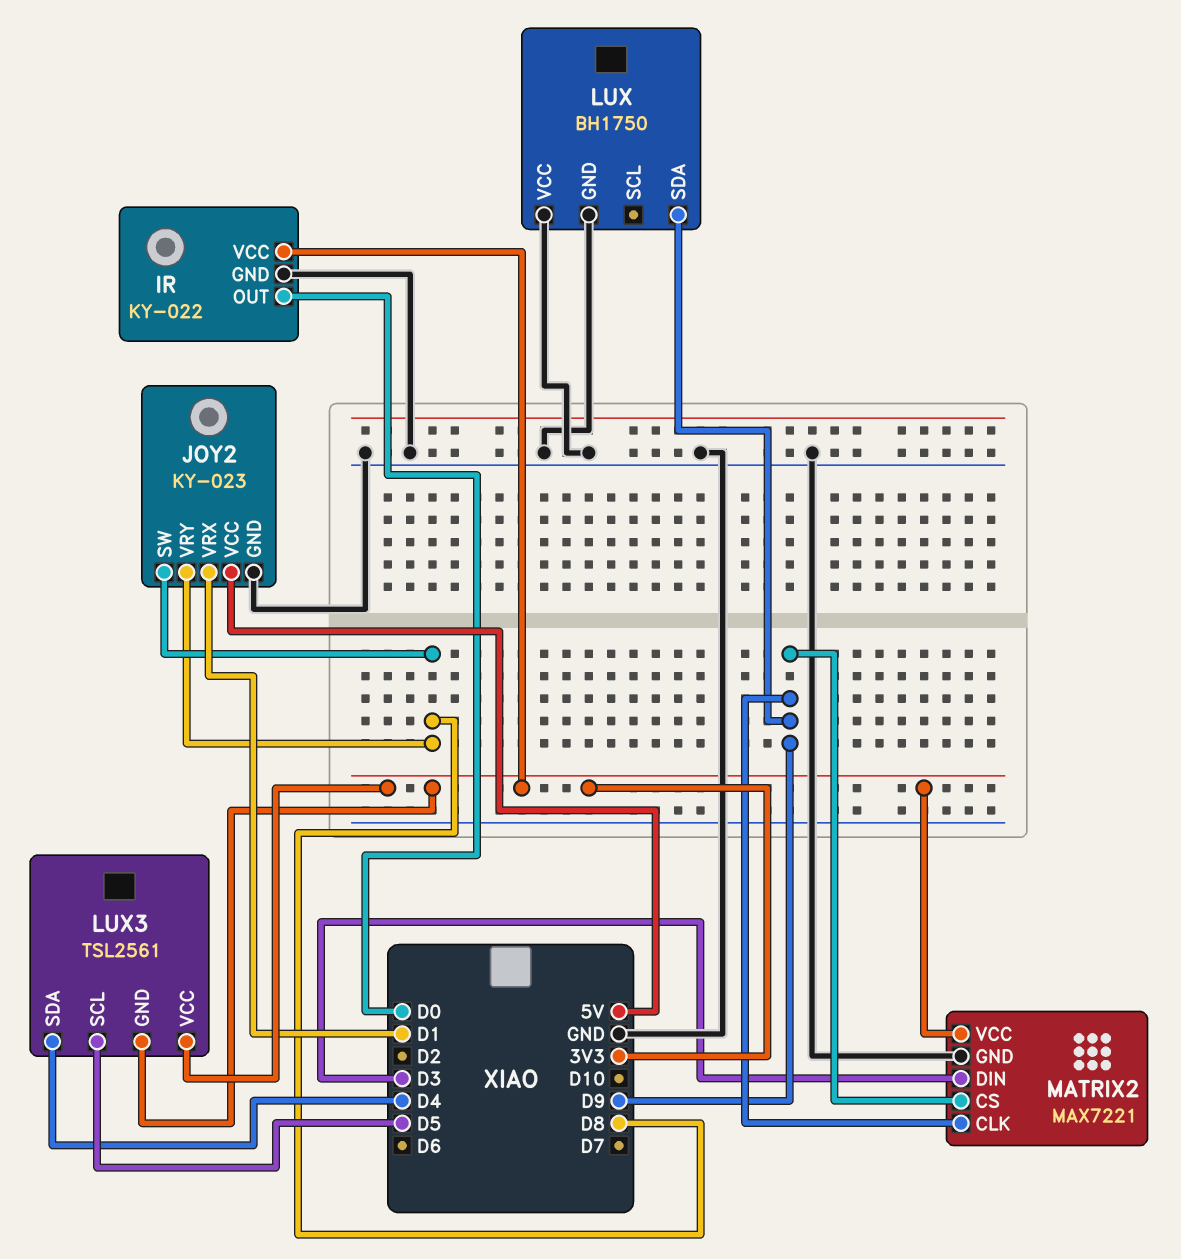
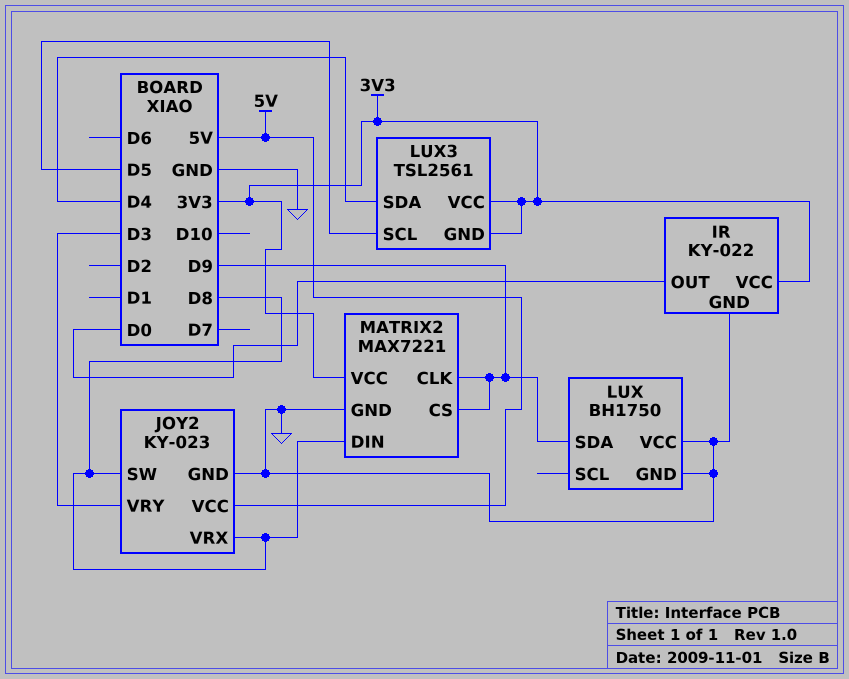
JOY2 pin VRX: D1 -> D8
JOY2 pin VRY: D8 -> D3
MATRIX2 pin DIN: D3 -> D8

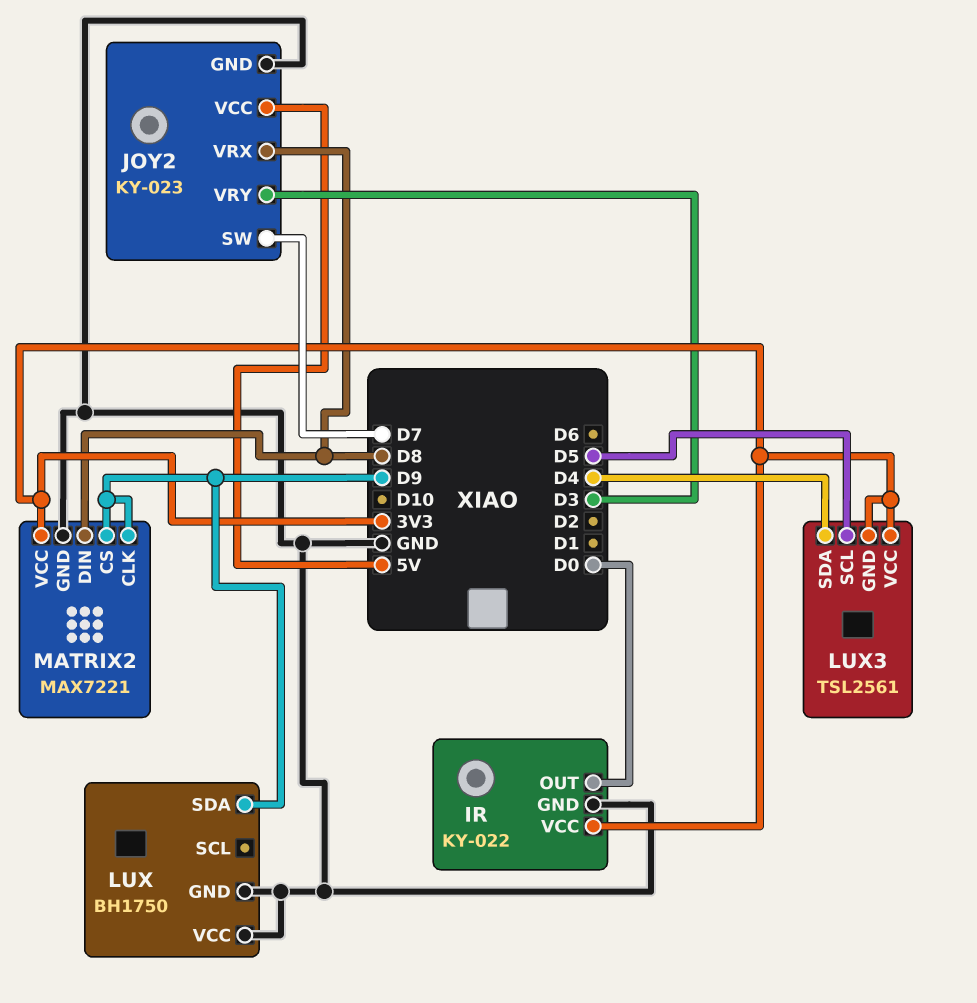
JOY2 pin SW: D8 -> D7

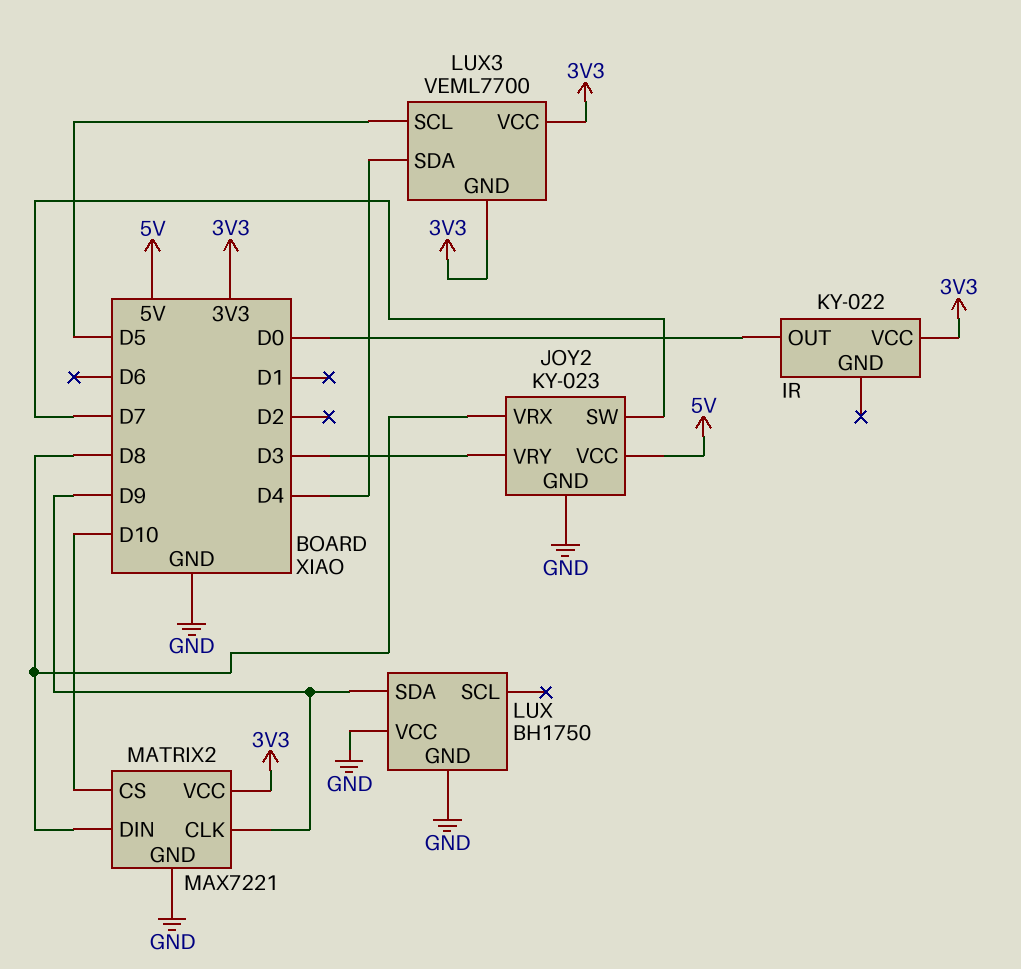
IR pin GND: GND -> none
LUX3: TSL2561 -> VEML7700
MATRIX2 pin CS: D9 -> D10

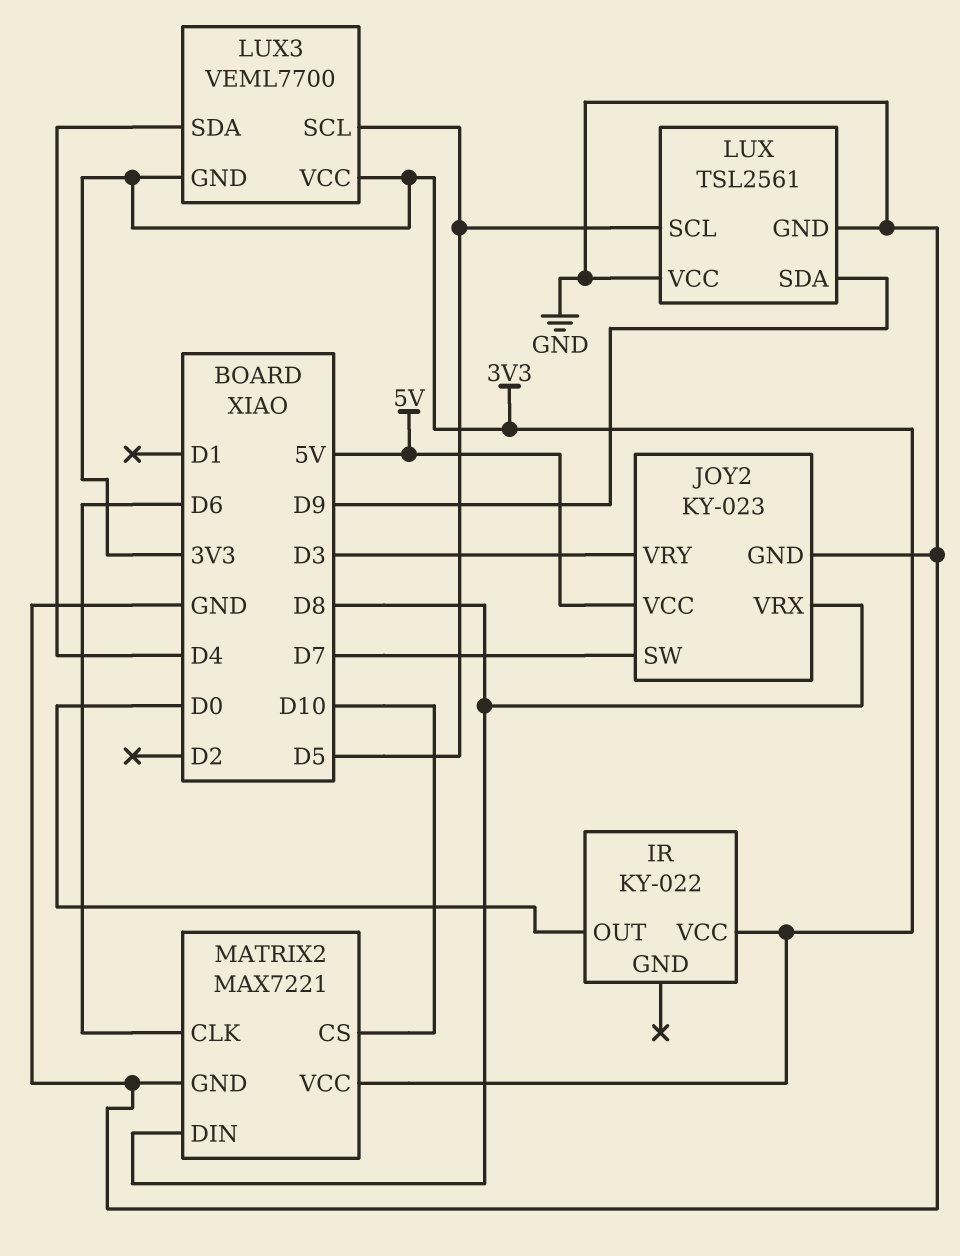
LUX: BH1750 -> TSL2561
LUX pin SCL: none -> D5
MATRIX2 pin CLK: D9 -> D6

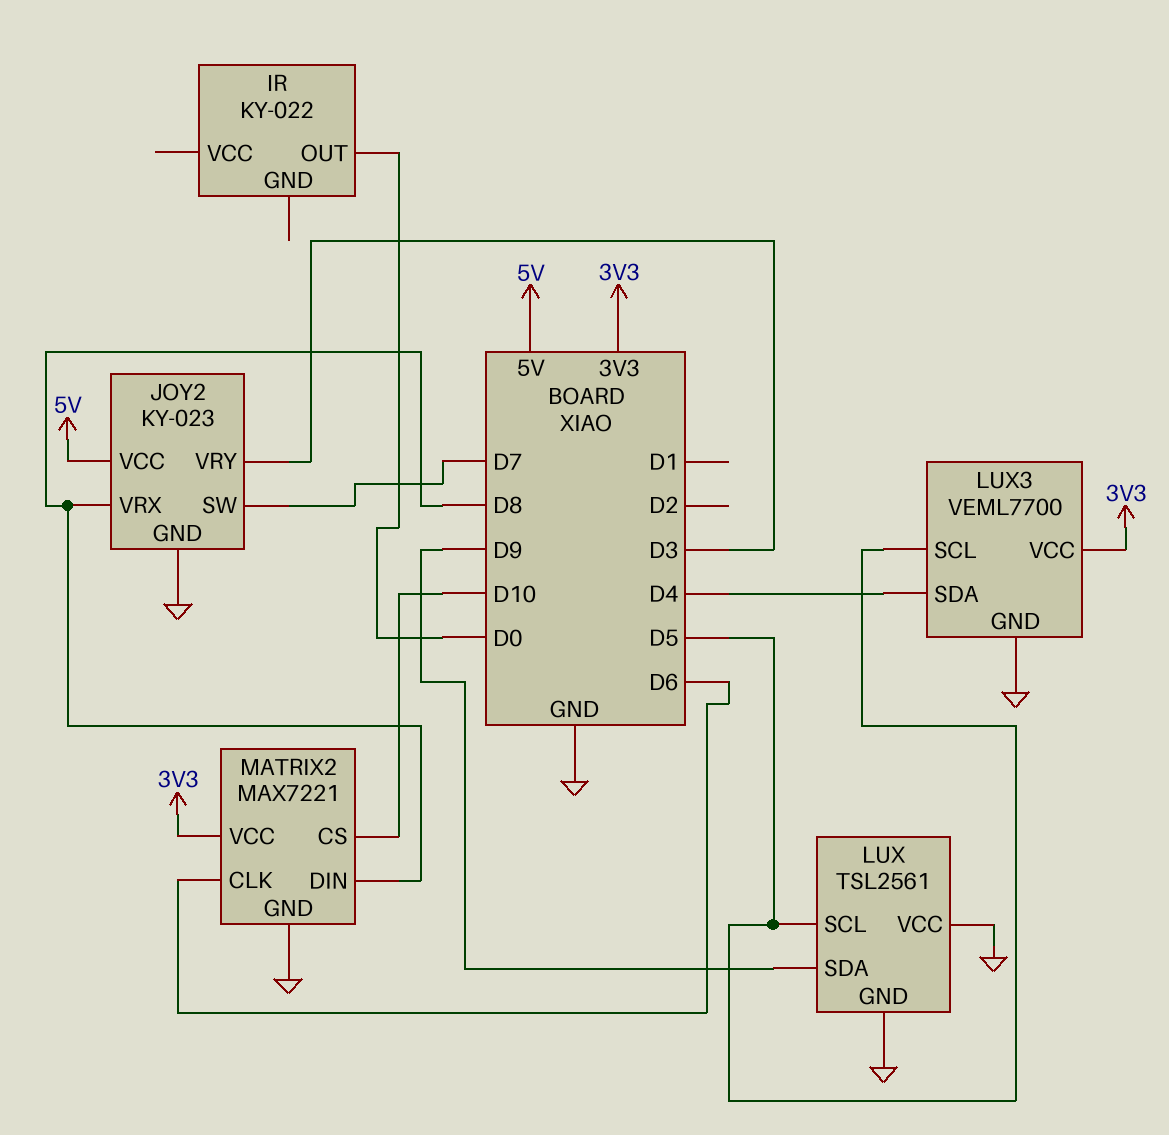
IR pin VCC: 3V3 -> none
LUX3 pin GND: 3V3 -> GND

